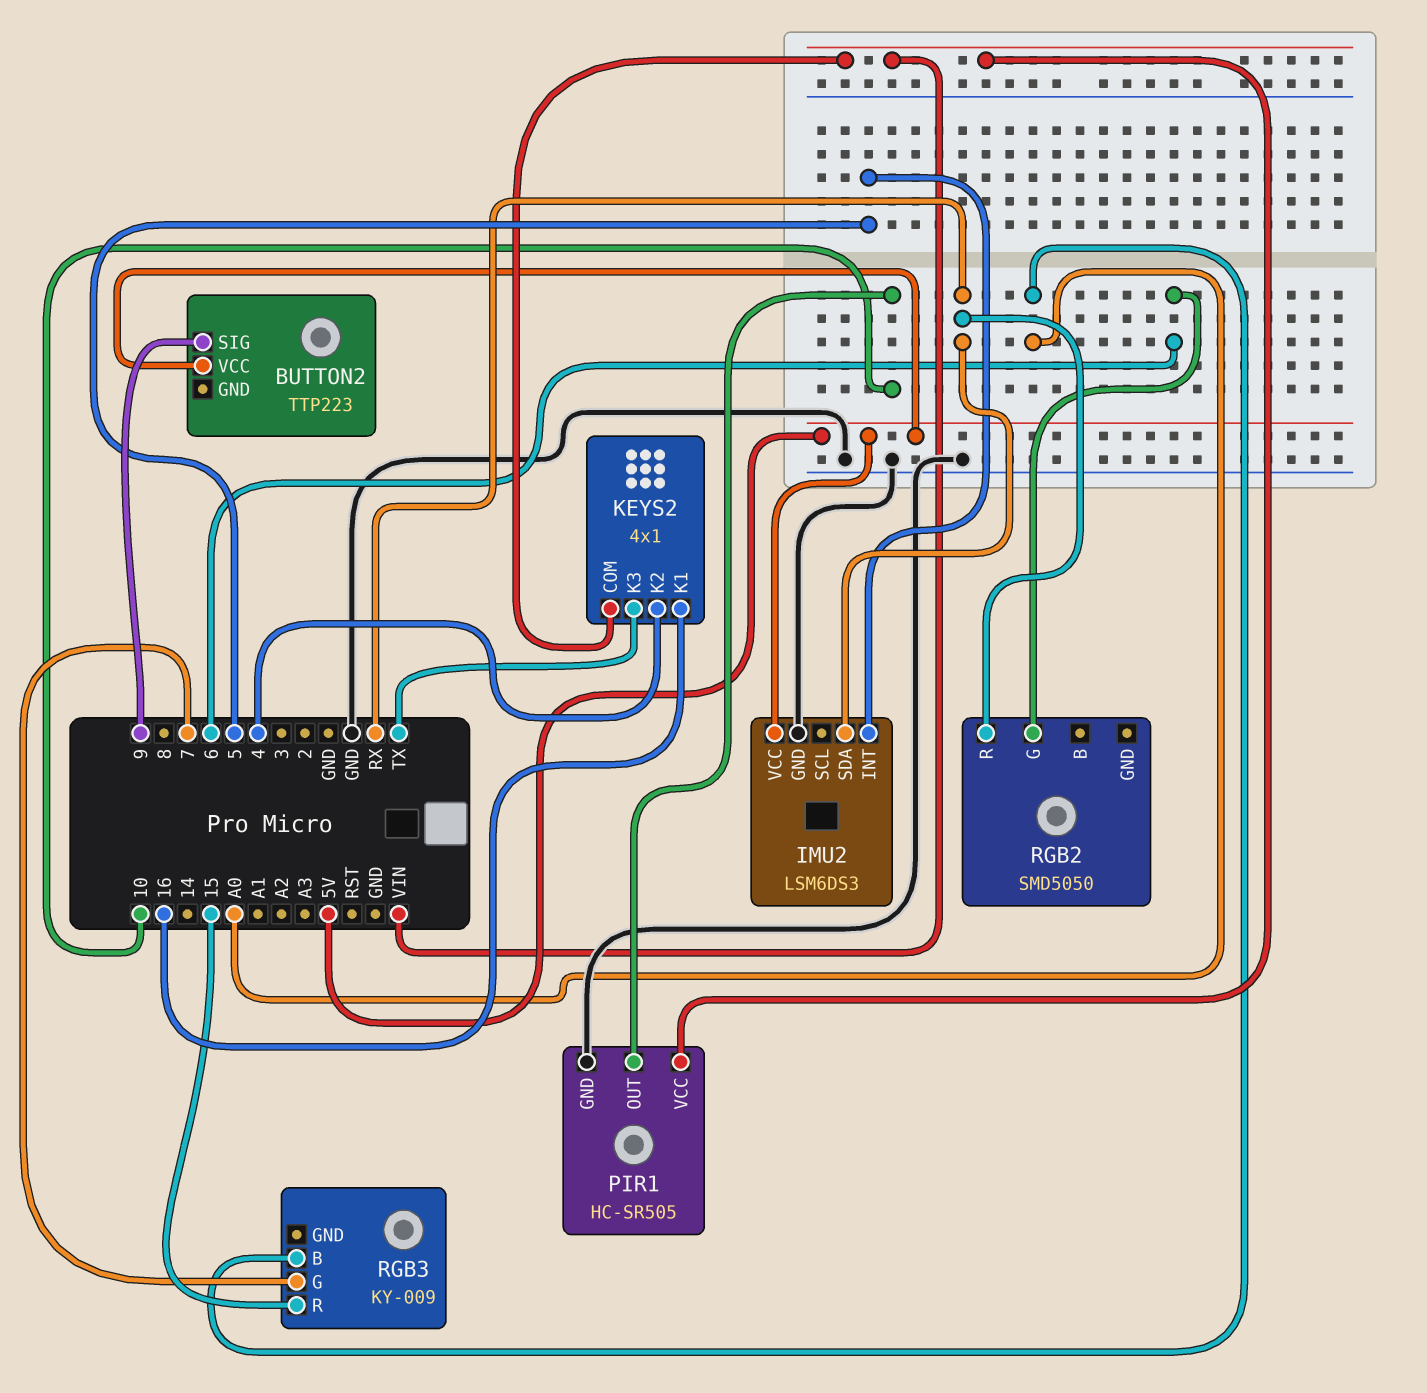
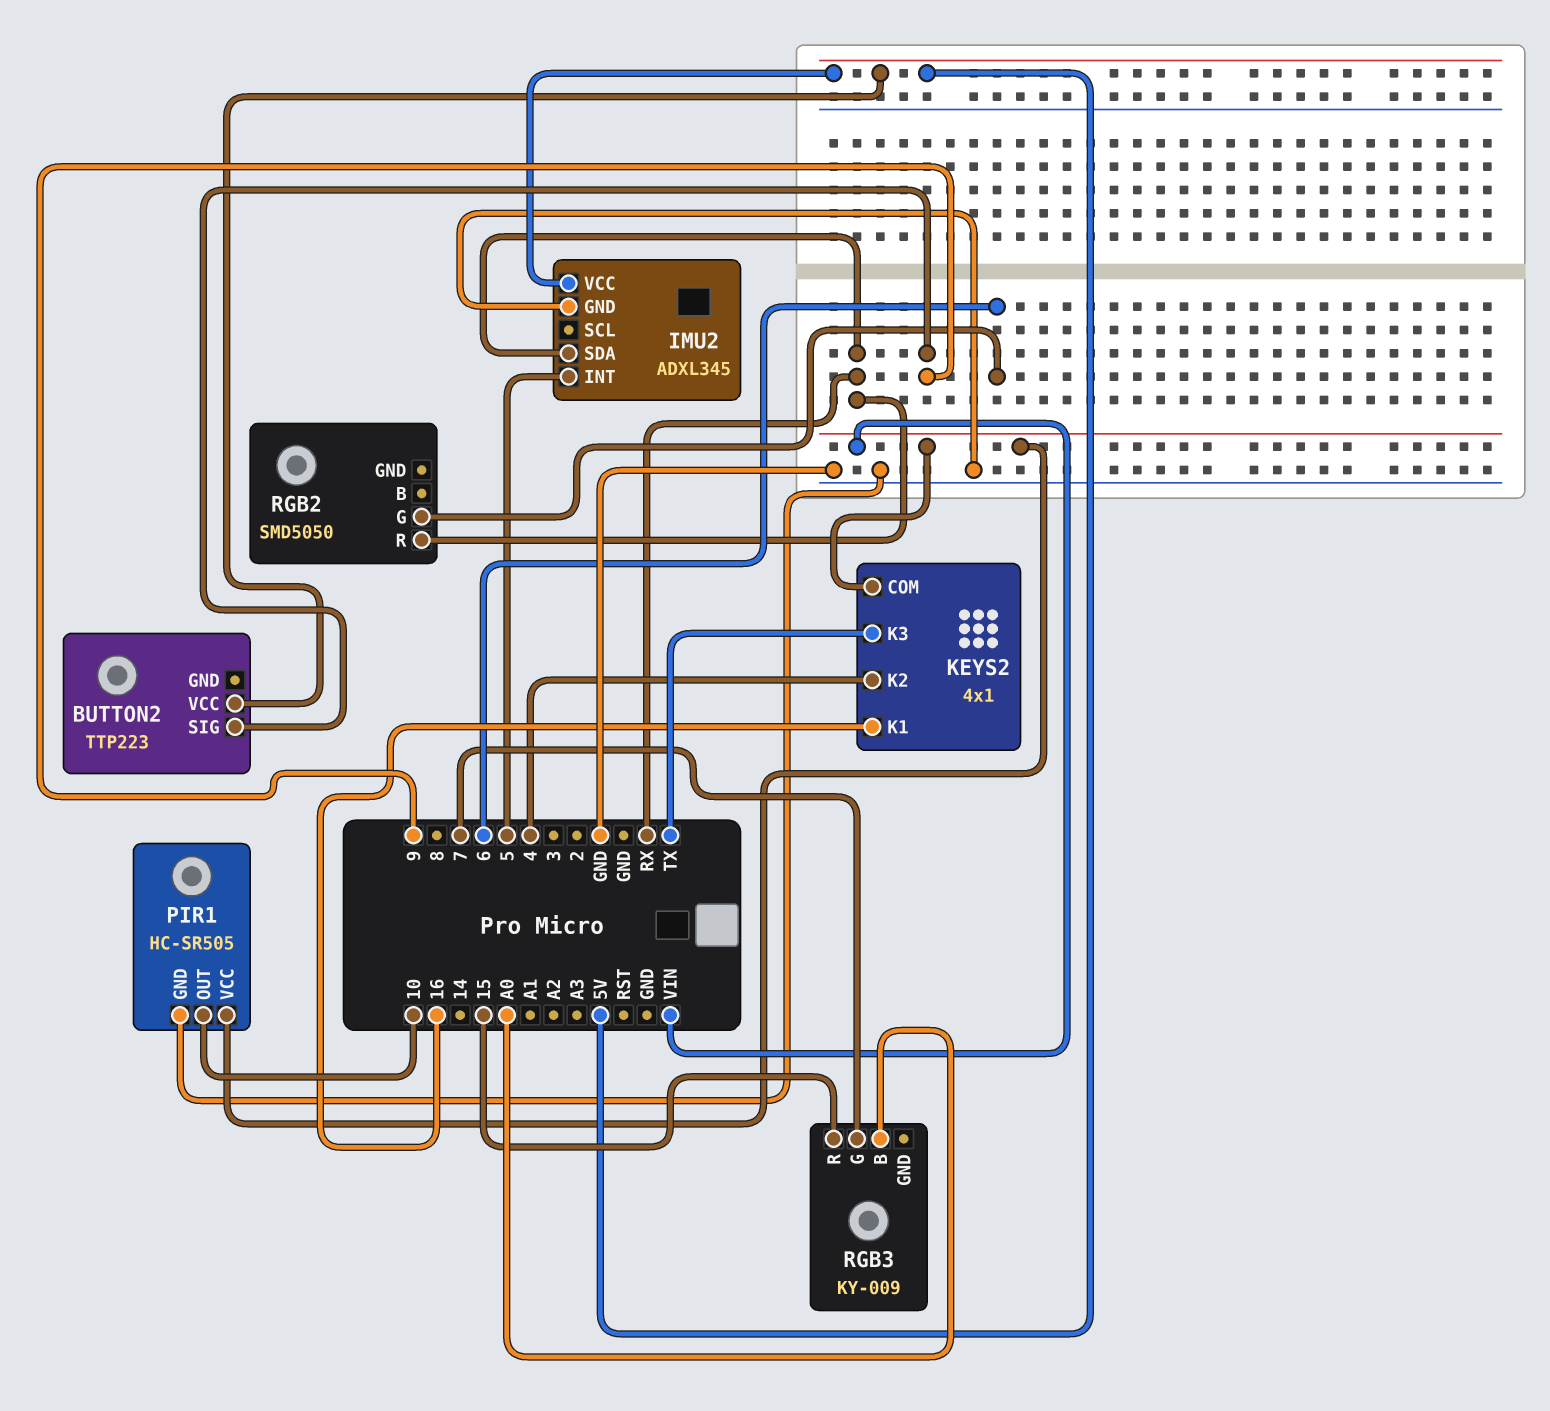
IMU2: LSM6DS3 -> ADXL345

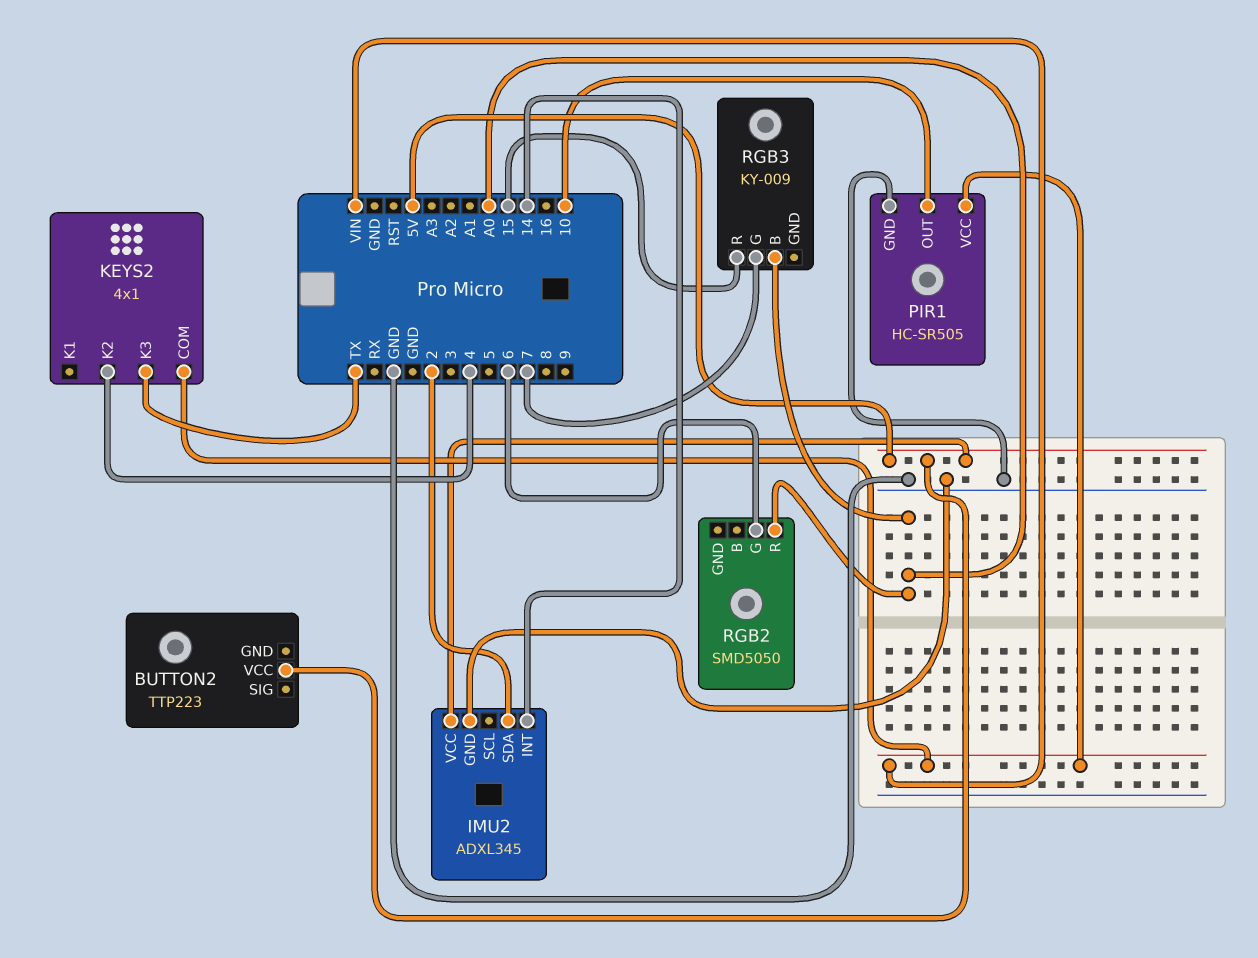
BUTTON2 pin SIG: 9 -> none
IMU2 pin INT: 5 -> 14
IMU2 pin SDA: RX -> 2
KEYS2 pin K1: 16 -> none
RGB2 pin R: RX -> A0

